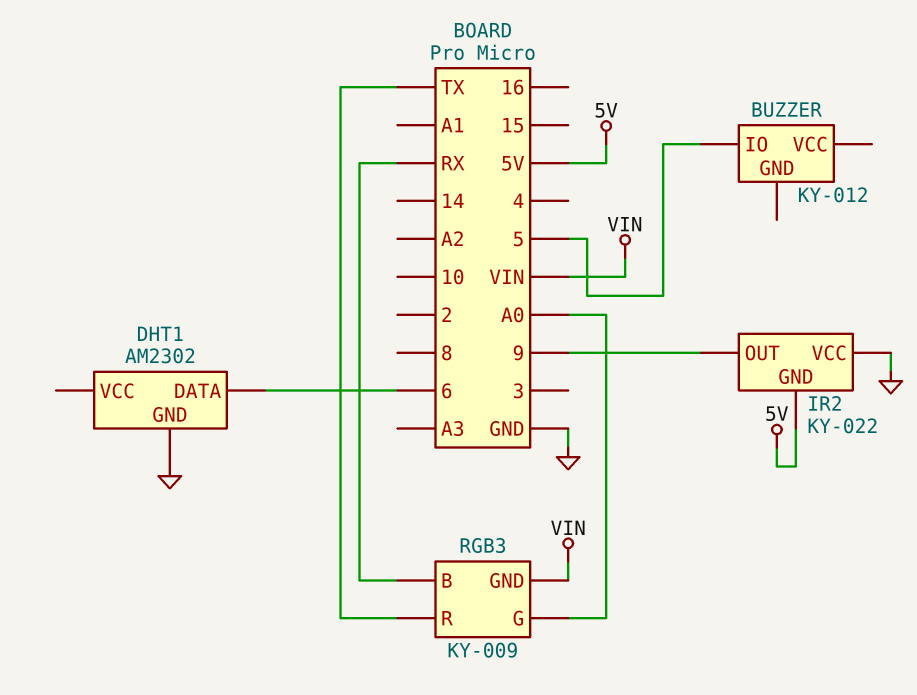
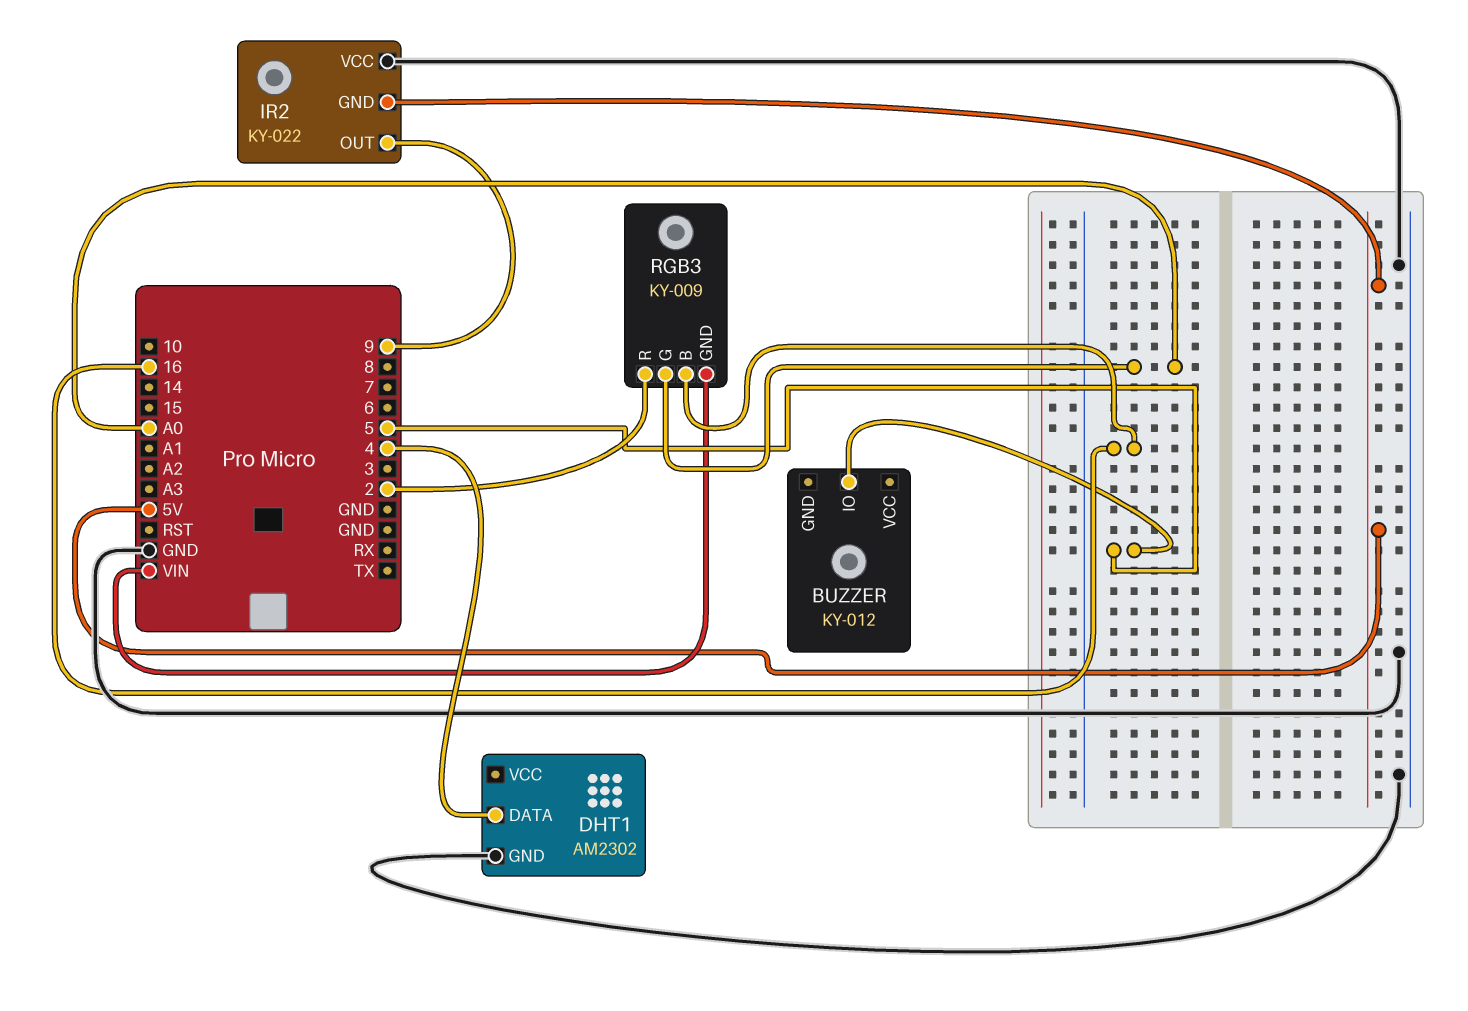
DHT1 pin DATA: 6 -> 4
RGB3 pin B: RX -> 16
RGB3 pin R: TX -> 2

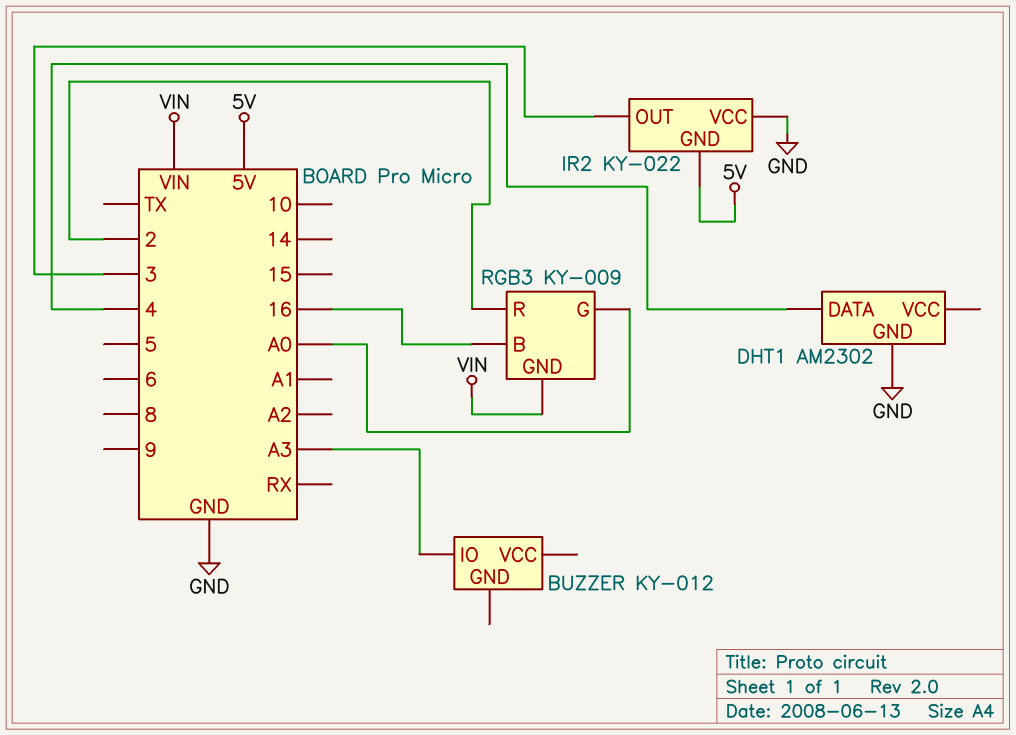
BUZZER pin IO: 5 -> A3
IR2 pin OUT: 9 -> 3

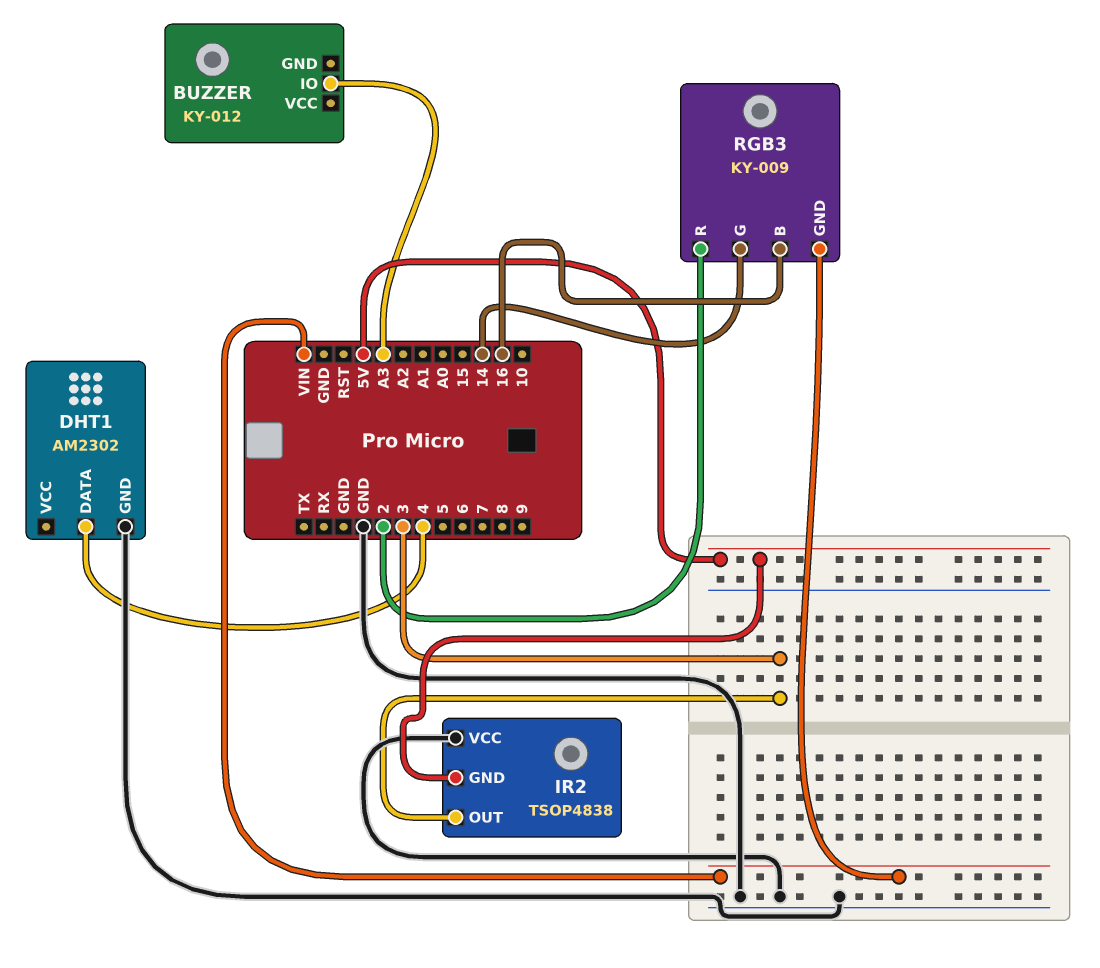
IR2: KY-022 -> TSOP4838
RGB3 pin G: A0 -> 14

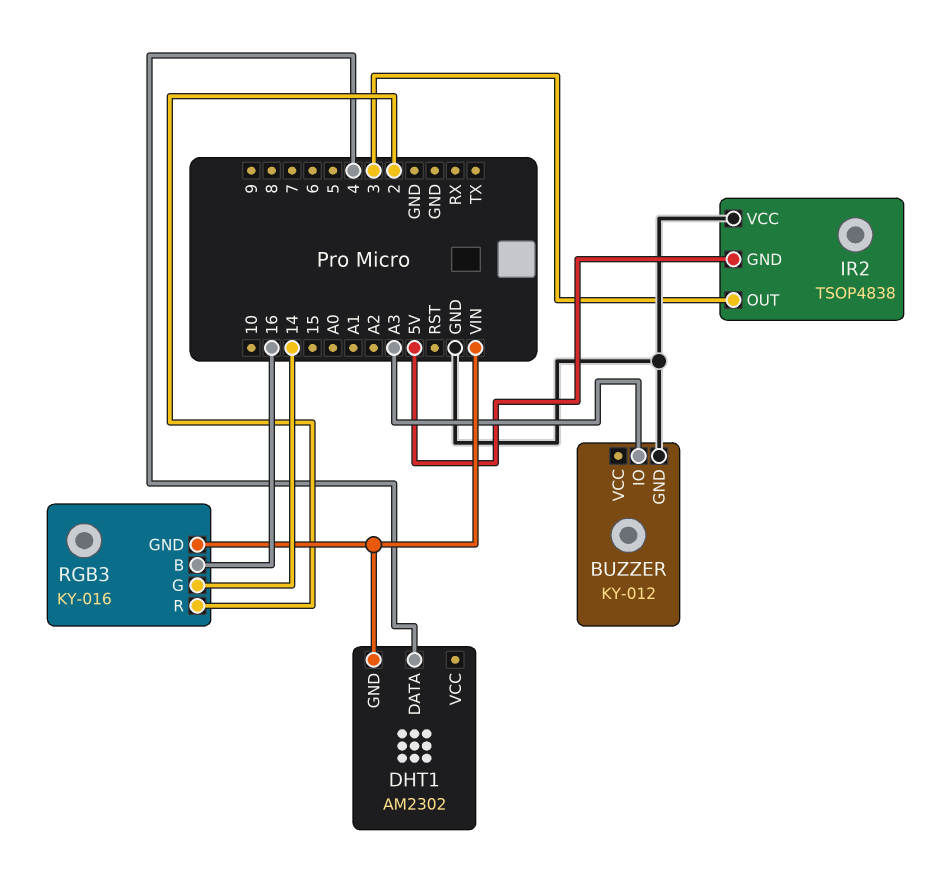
BUZZER pin GND: none -> GND
DHT1 pin GND: GND -> VIN
RGB3: KY-009 -> KY-016

